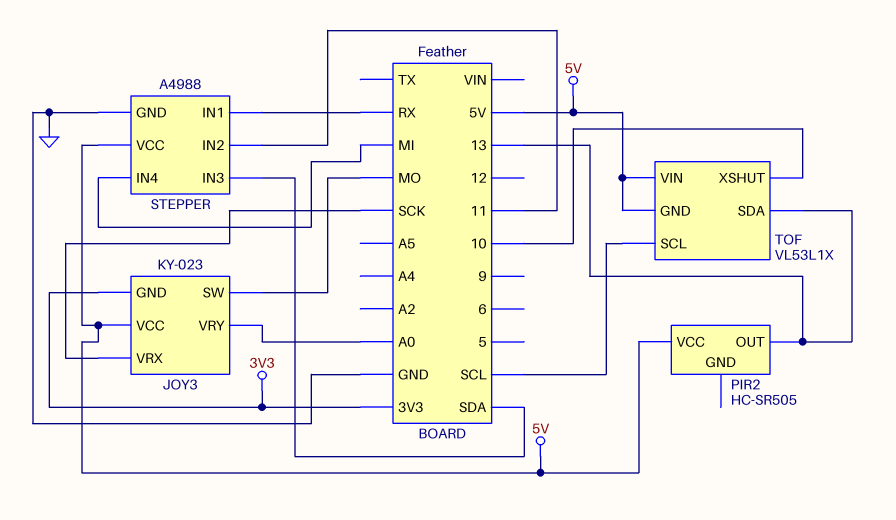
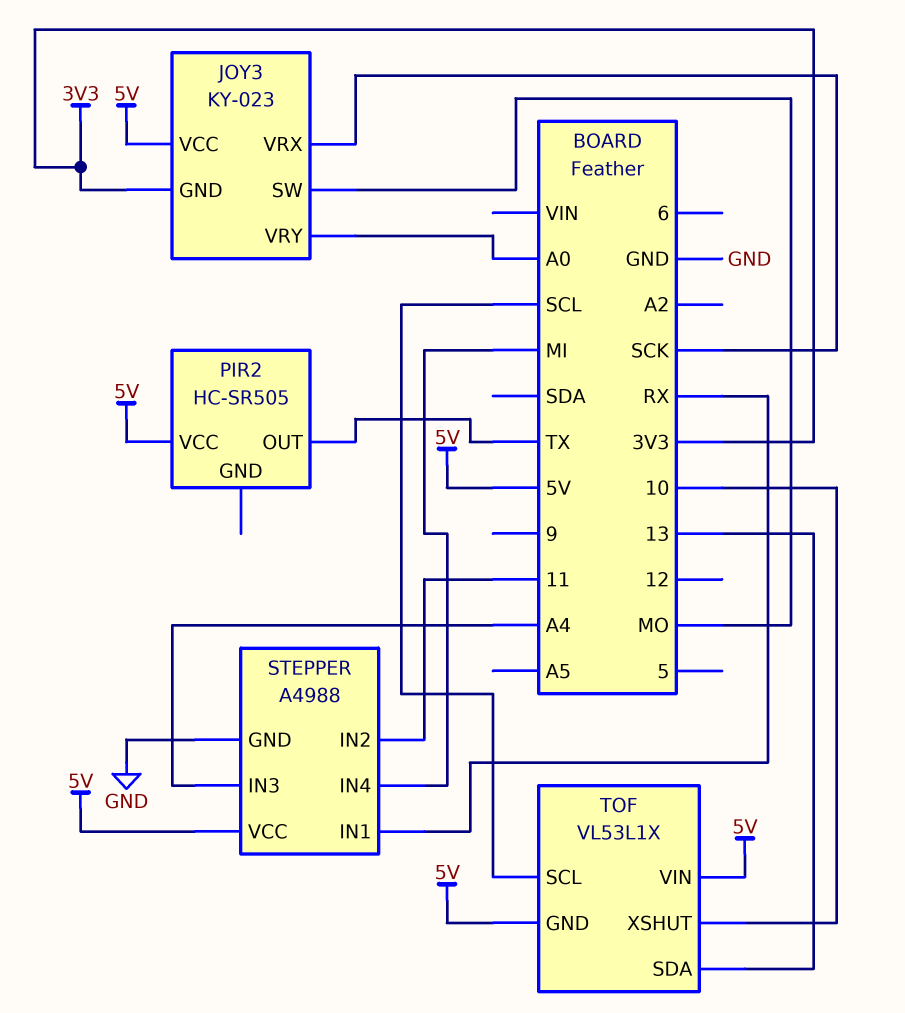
PIR2 pin OUT: 13 -> TX
STEPPER pin IN3: SDA -> A4

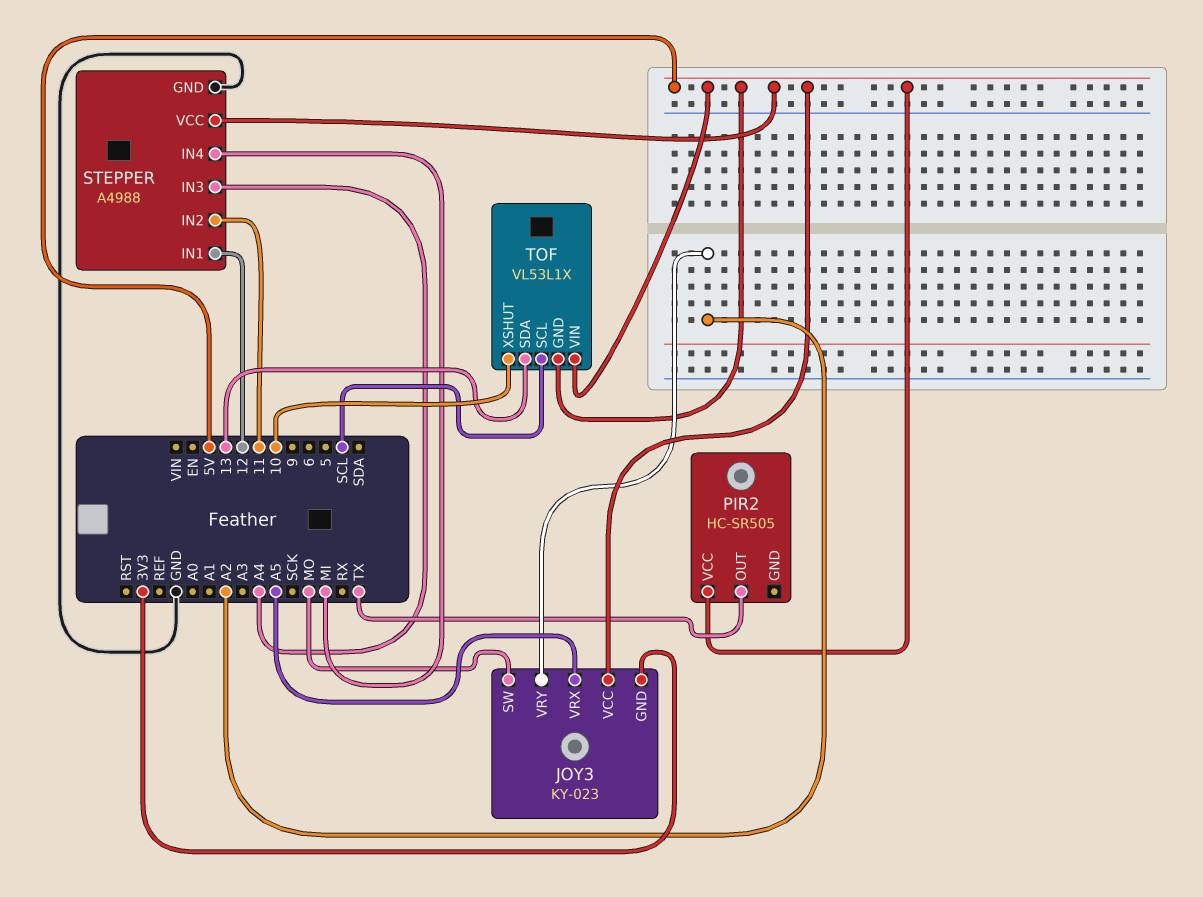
JOY3 pin VRX: SCK -> A5
JOY3 pin VRY: A0 -> A2
STEPPER pin IN1: RX -> 12

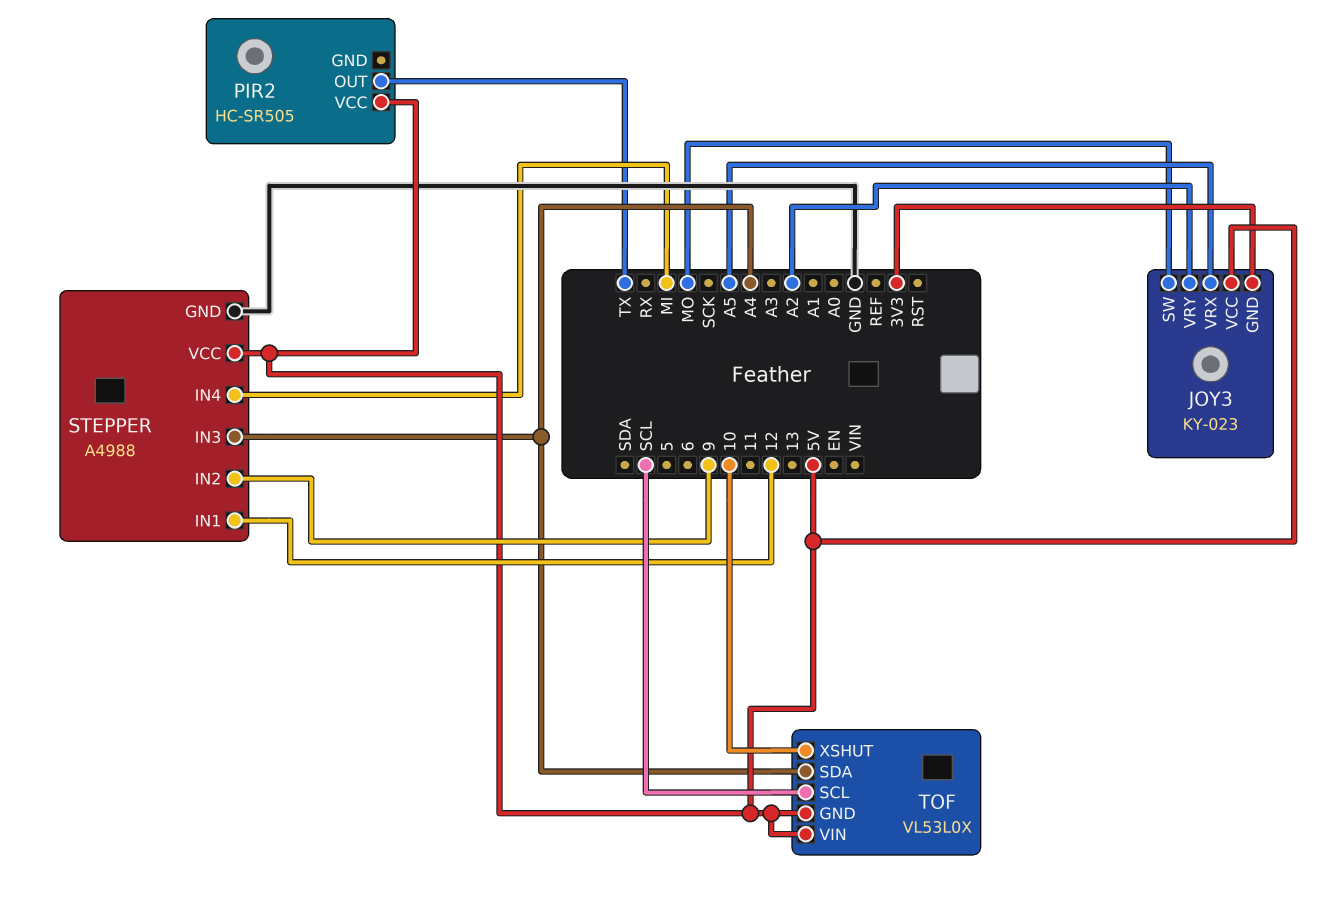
STEPPER pin IN2: 11 -> 9
TOF: VL53L1X -> VL53L0X
TOF pin SDA: 13 -> A4

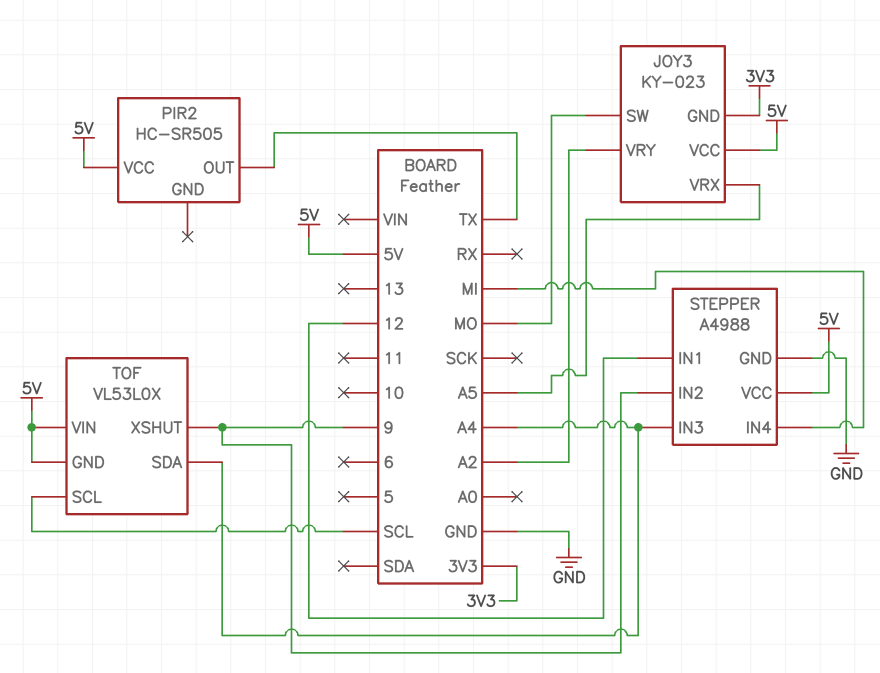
TOF pin XSHUT: 10 -> 9

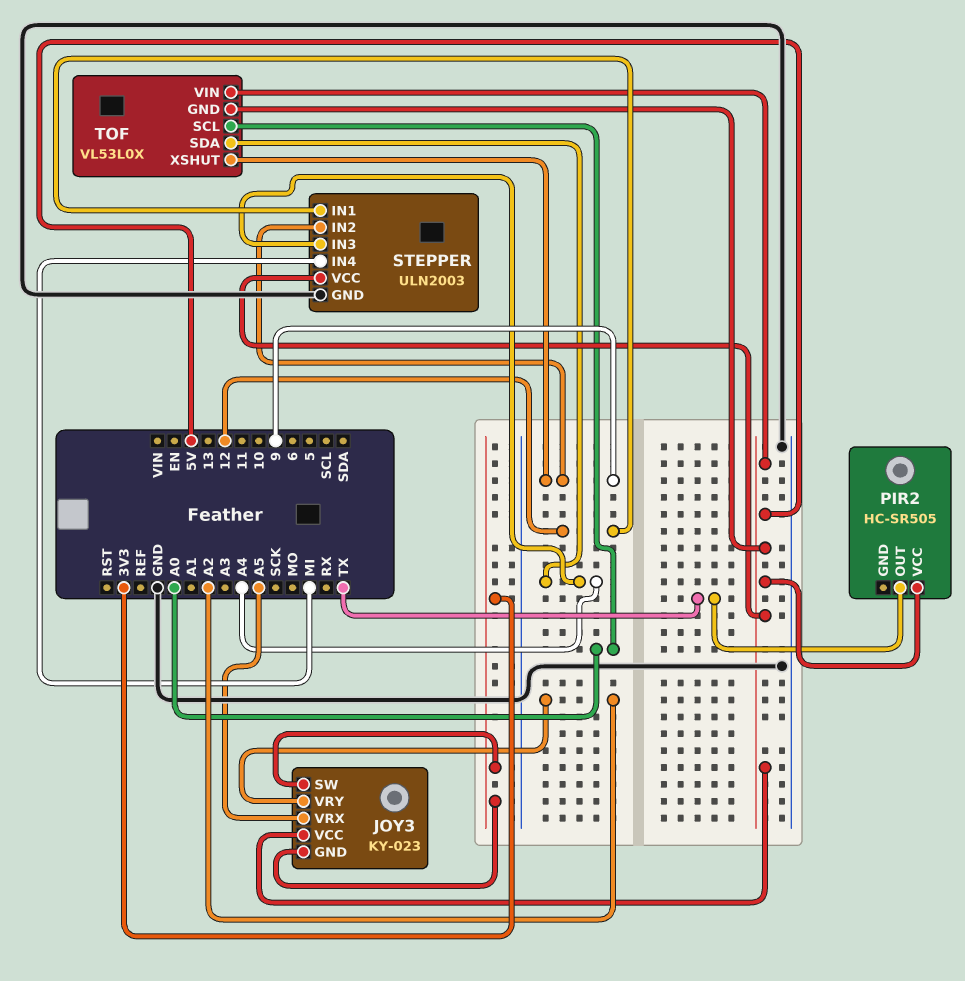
JOY3 pin SW: MO -> 3V3
STEPPER: A4988 -> ULN2003
TOF pin SCL: SCL -> A0

